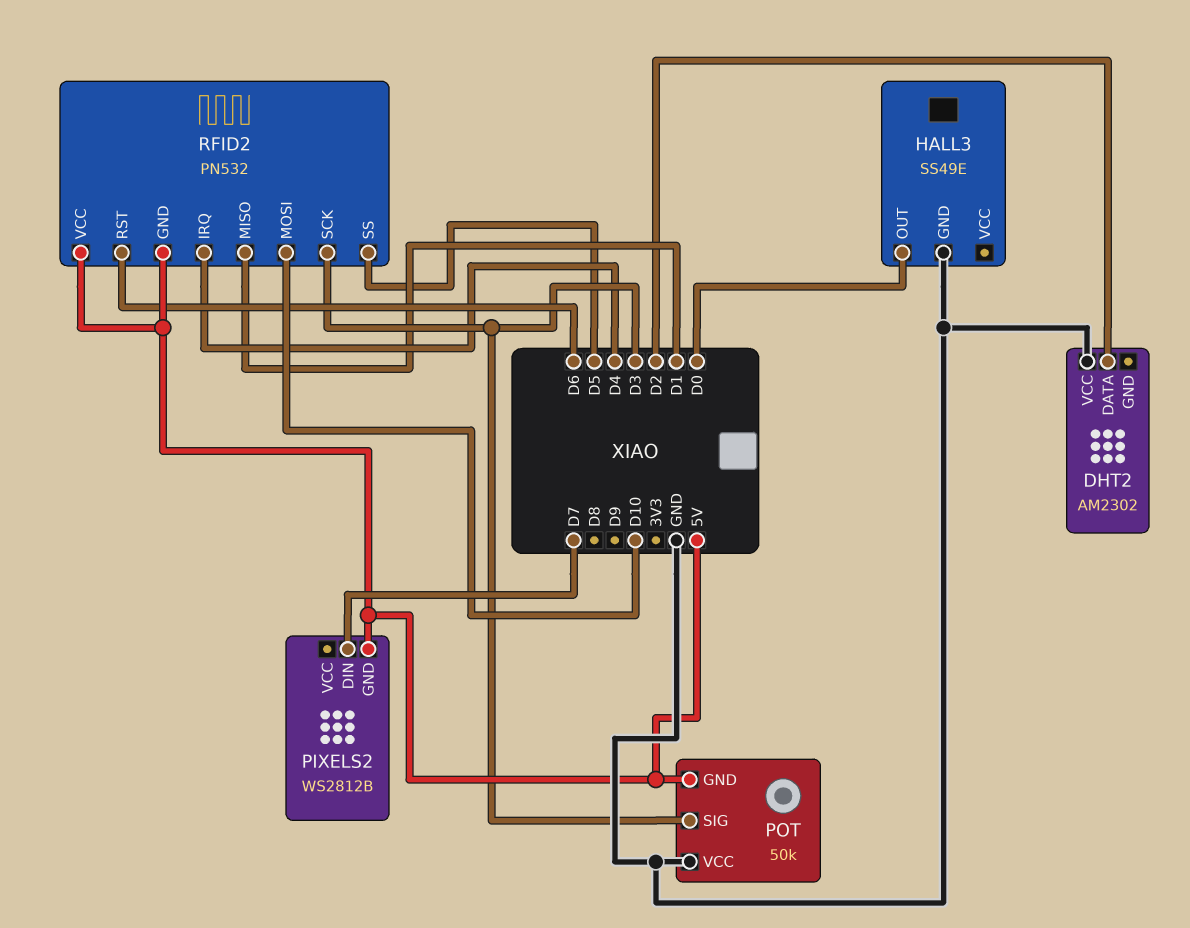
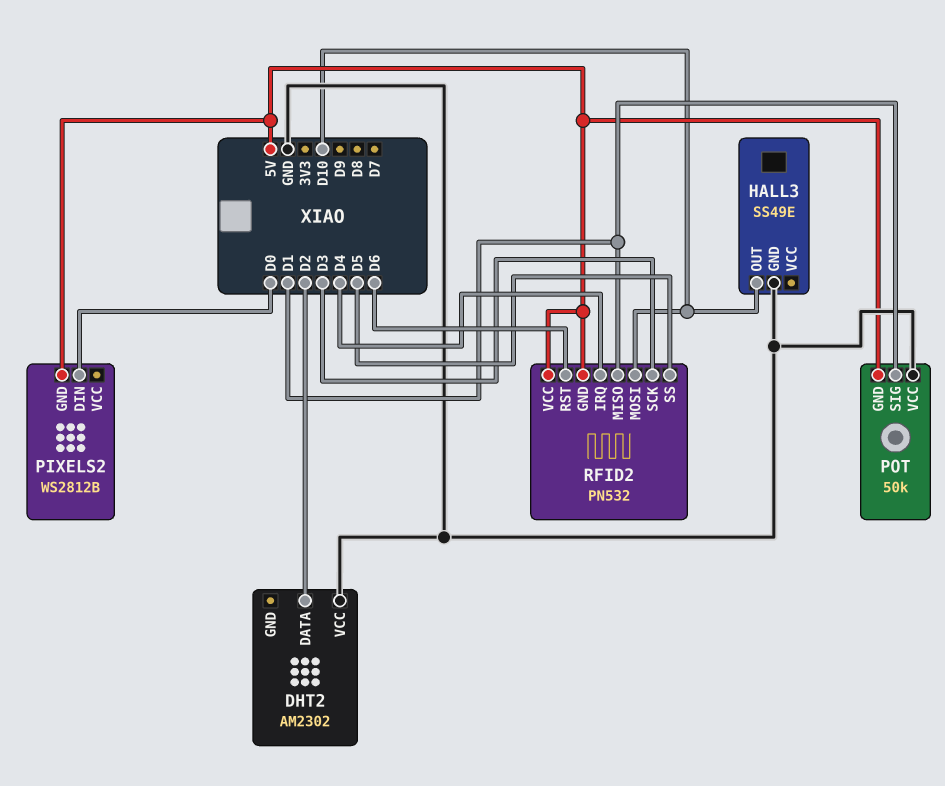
HALL3 pin OUT: D0 -> D10
PIXELS2 pin DIN: D7 -> D0
POT pin SIG: D3 -> D1

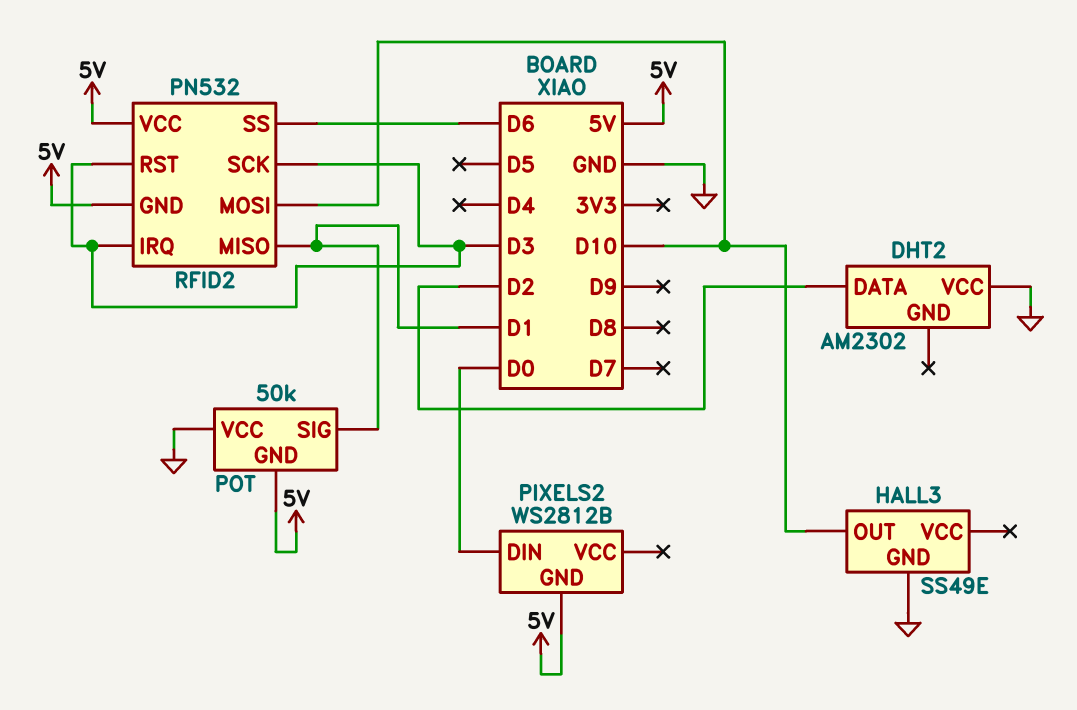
RFID2 pin IRQ: D4 -> D3
RFID2 pin RST: D6 -> D3
RFID2 pin SS: D5 -> D6

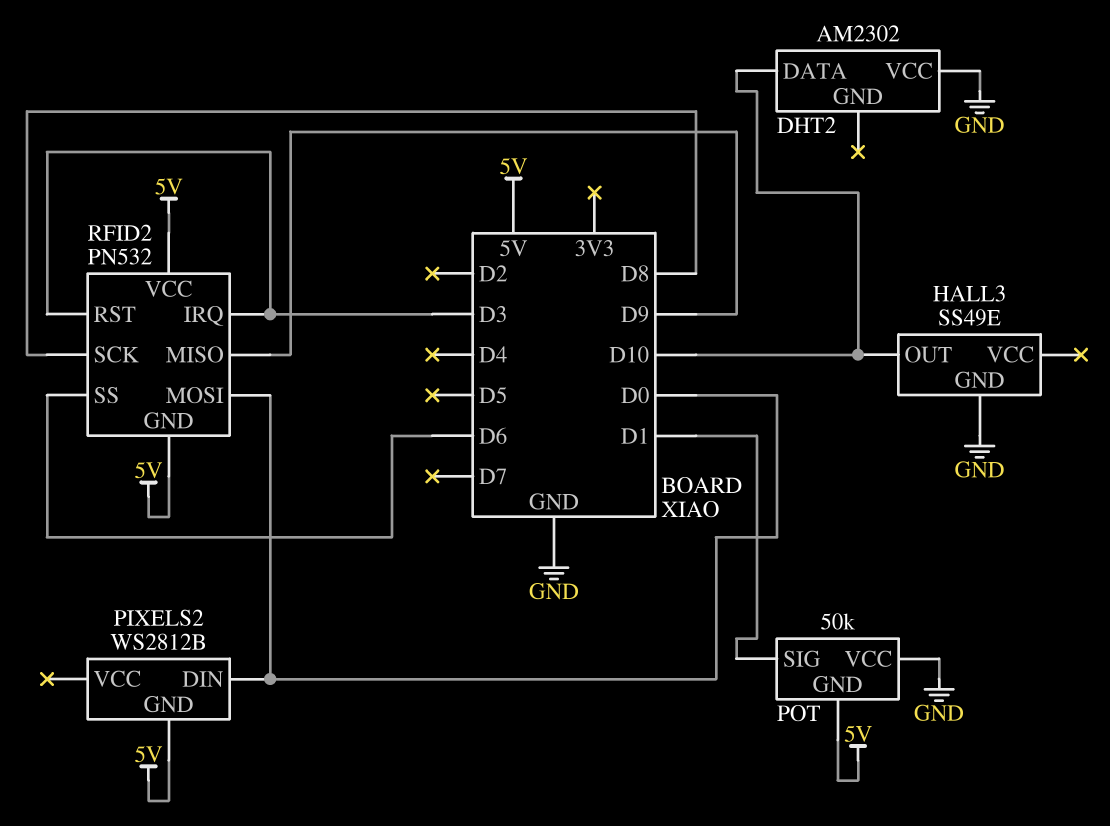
DHT2 pin DATA: D2 -> D10
RFID2 pin MISO: D1 -> D9
RFID2 pin MOSI: D10 -> D0
RFID2 pin SCK: D3 -> D8

